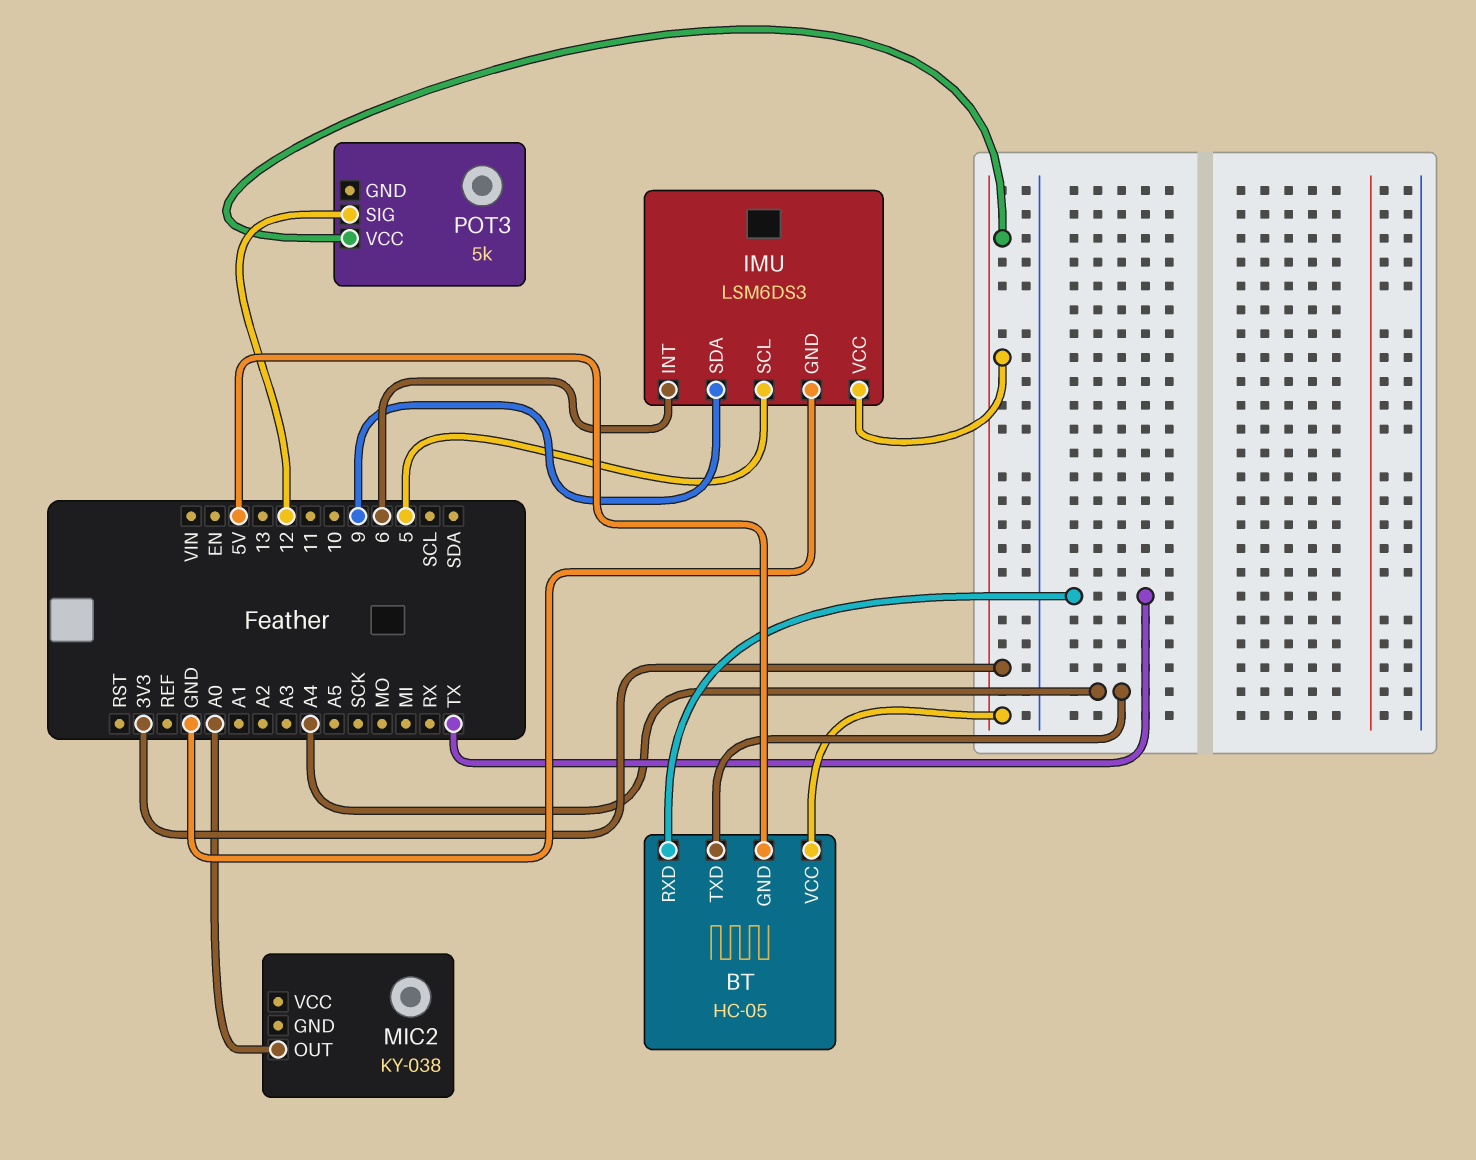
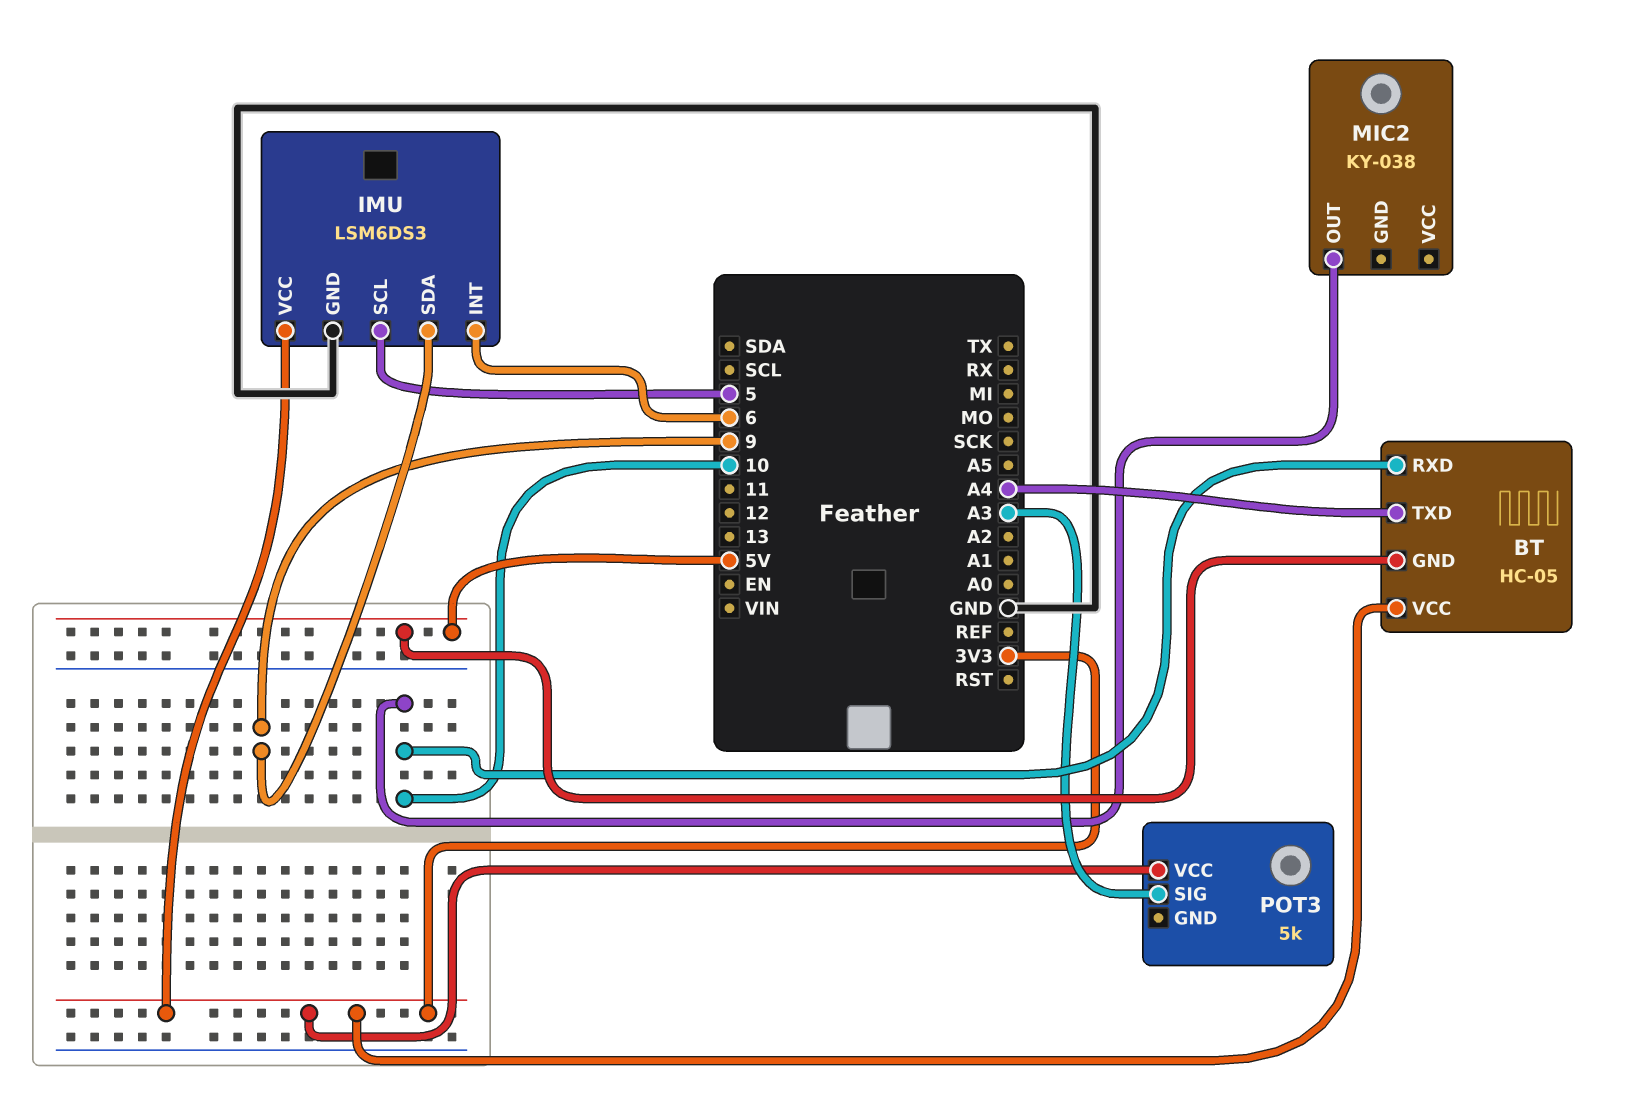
BT pin RXD: TX -> 10
MIC2 pin OUT: A0 -> 10
POT3 pin SIG: 12 -> A3

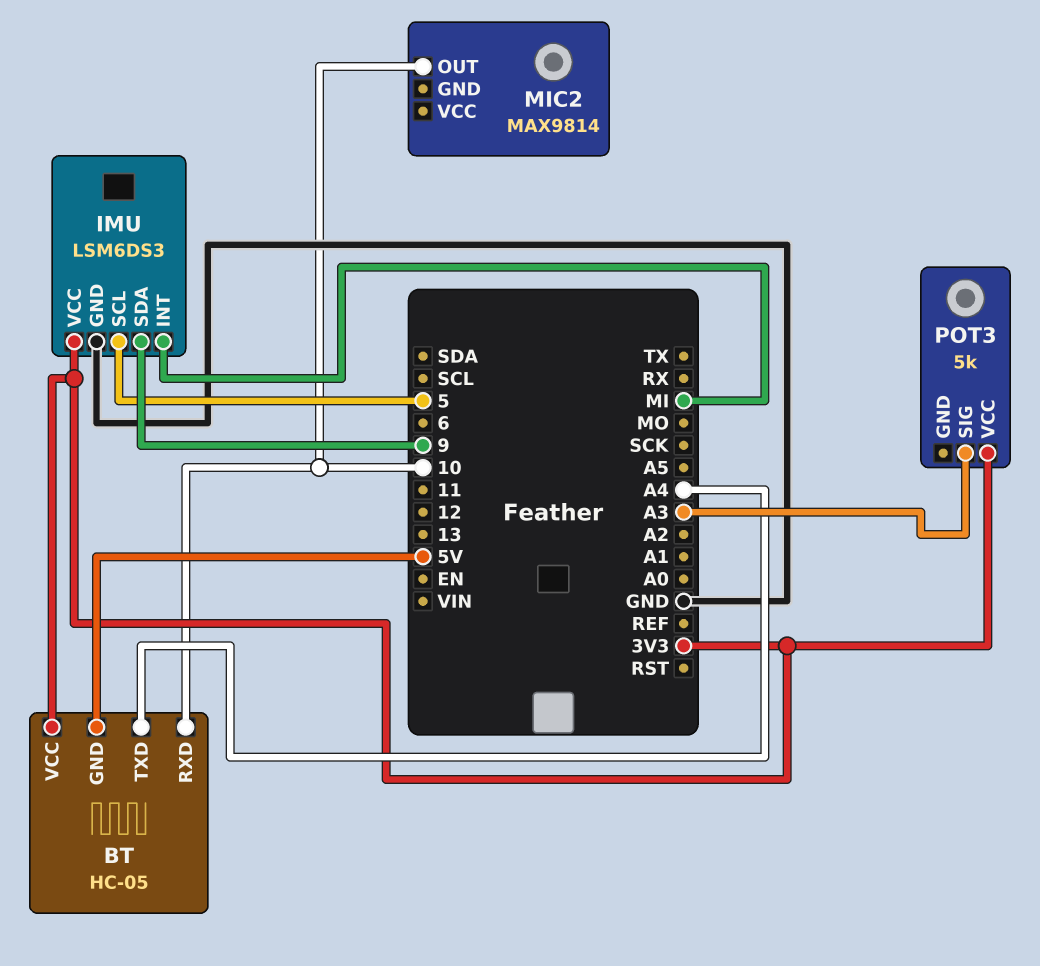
IMU pin INT: 6 -> MI
MIC2: KY-038 -> MAX9814

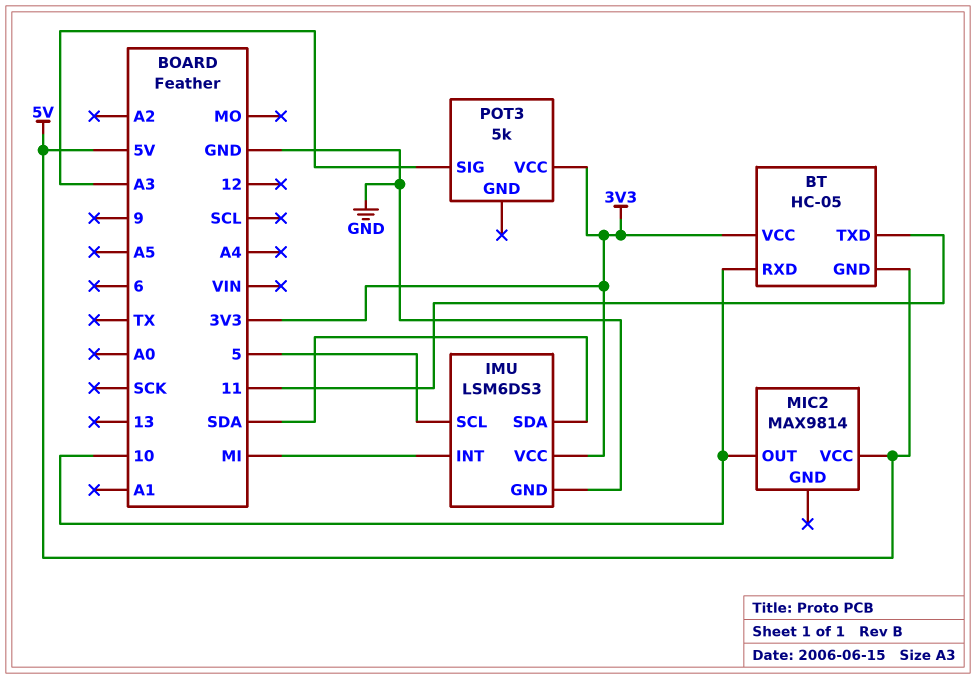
BT pin TXD: A4 -> 11
IMU pin SDA: 9 -> SDA
MIC2 pin VCC: none -> 5V

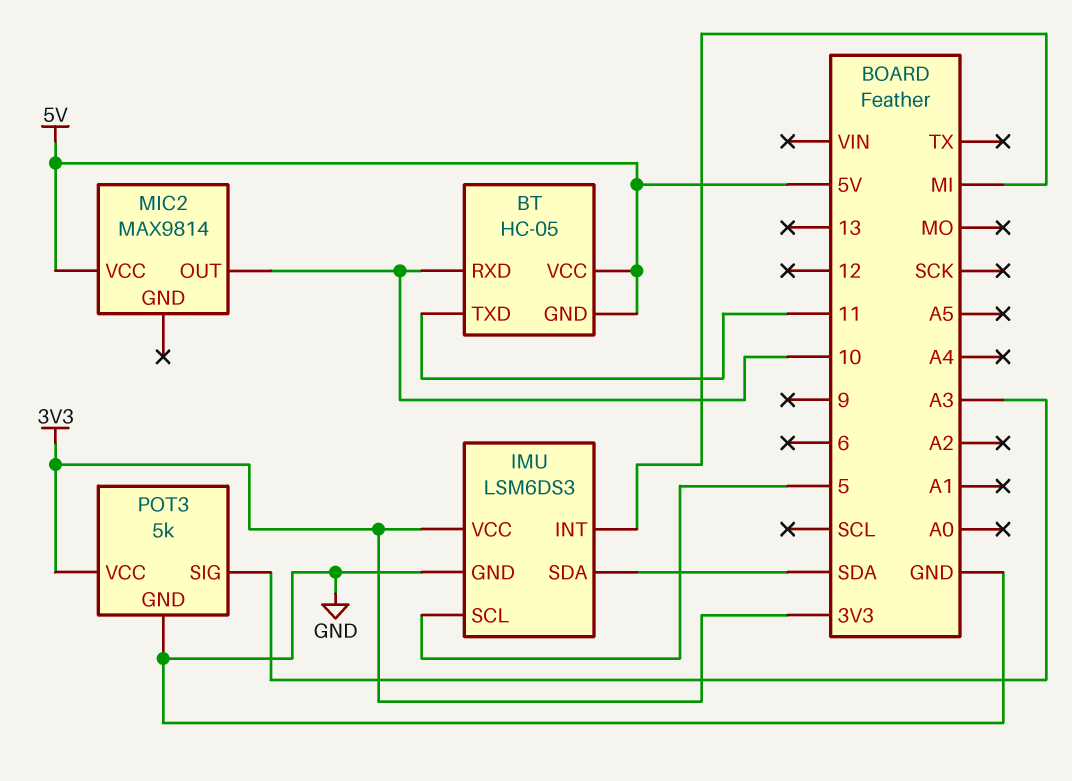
BT pin VCC: 3V3 -> 5V
POT3 pin GND: none -> GND

